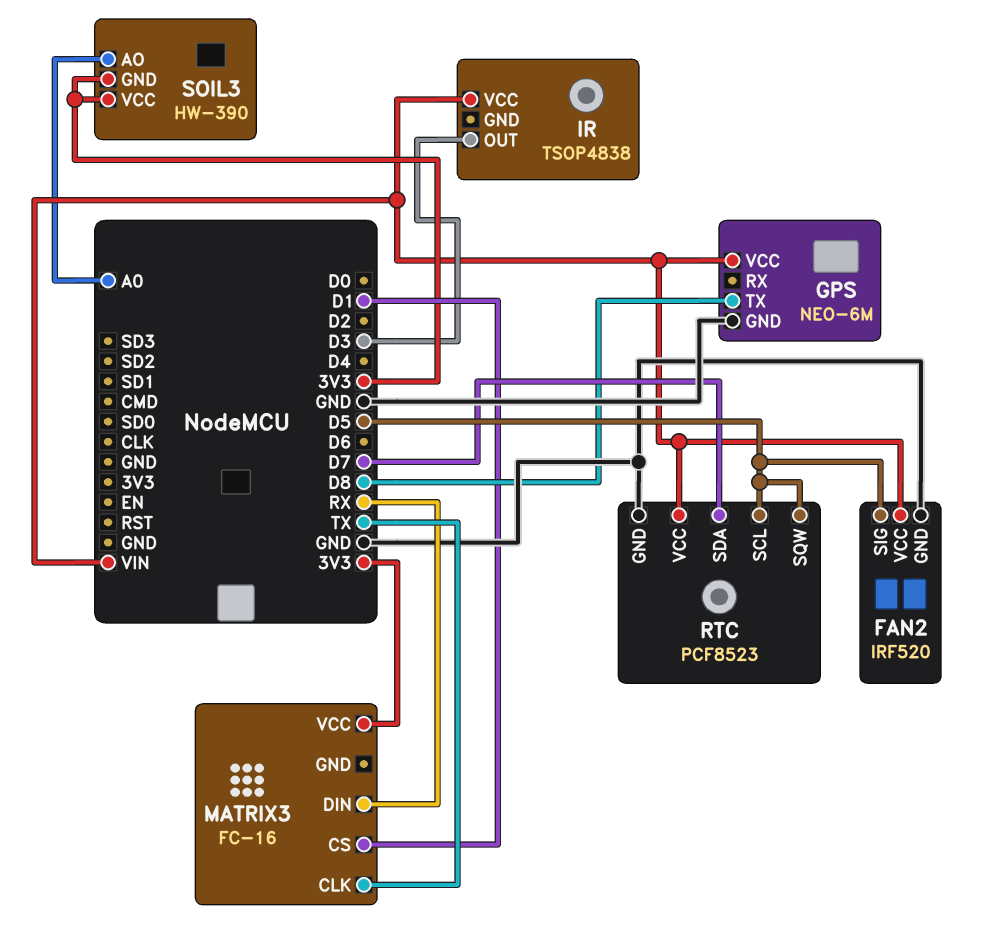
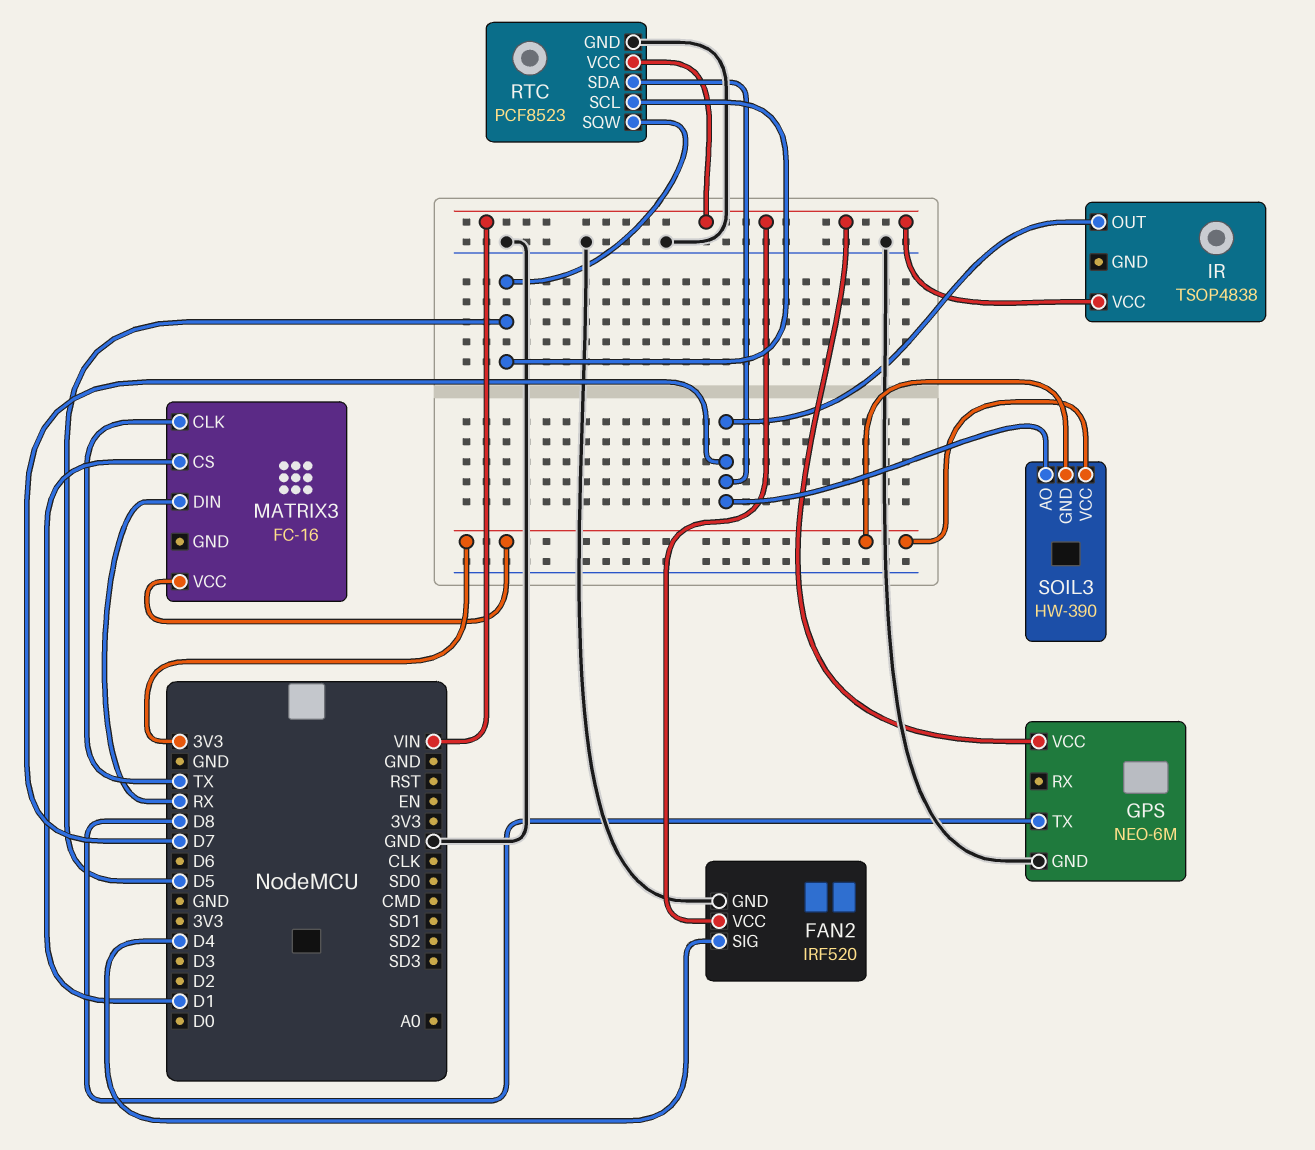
FAN2 pin SIG: D5 -> D4
IR pin OUT: D3 -> D7
SOIL3 pin AO: A0 -> D7

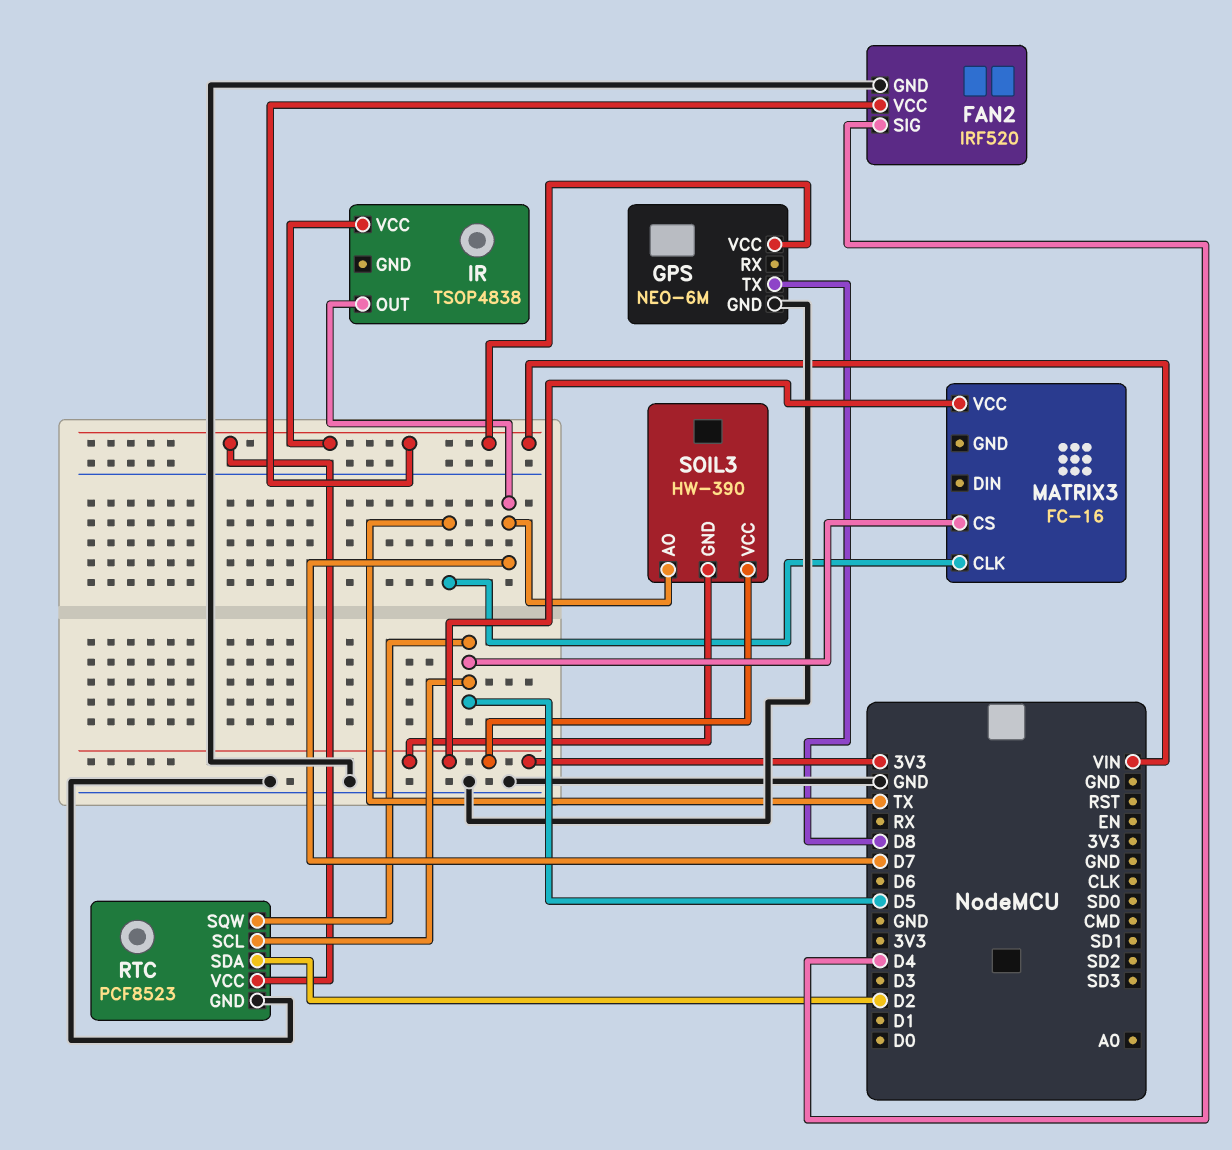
MATRIX3 pin CS: D1 -> D5
MATRIX3 pin DIN: RX -> none
RTC pin SDA: D7 -> D2

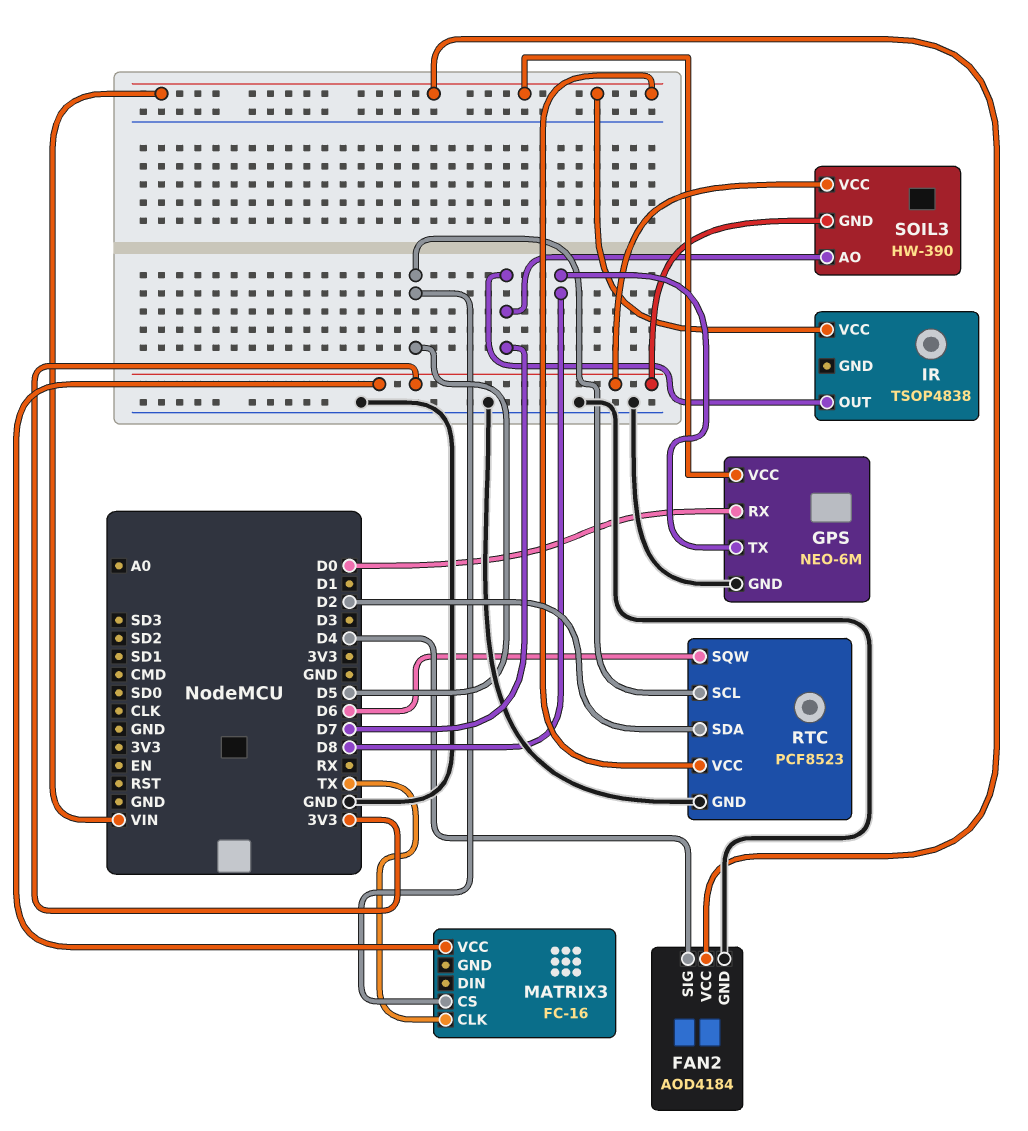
FAN2: IRF520 -> AOD4184
GPS pin RX: none -> D0
RTC pin SQW: D5 -> D6

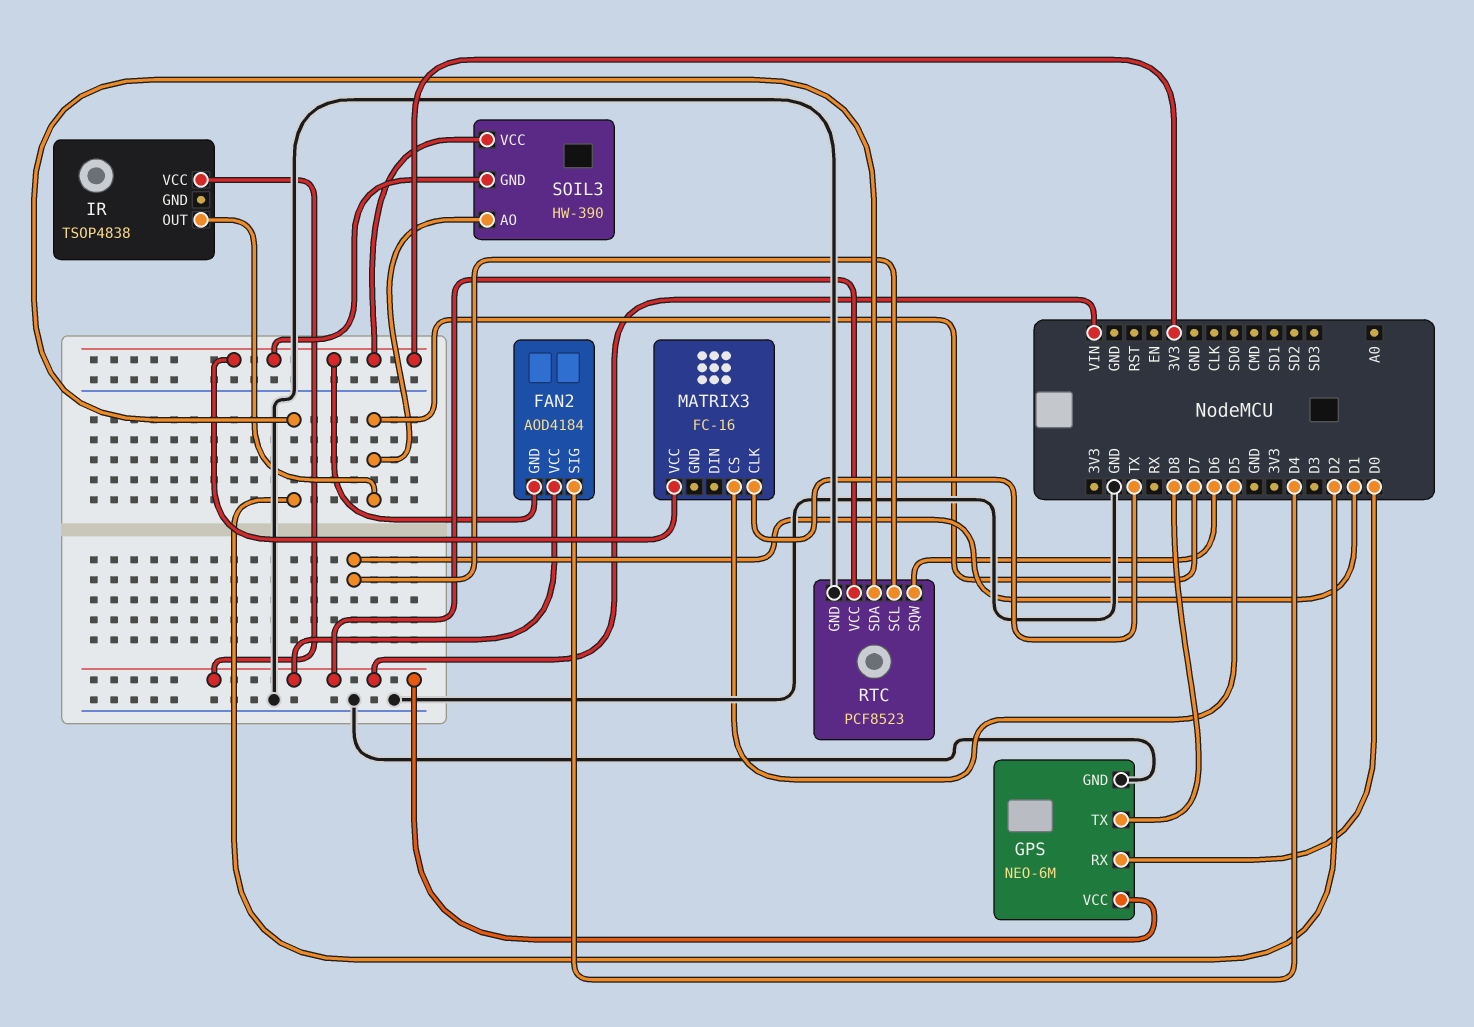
FAN2 pin GND: GND -> 3V3
RTC pin SCL: D5 -> D1

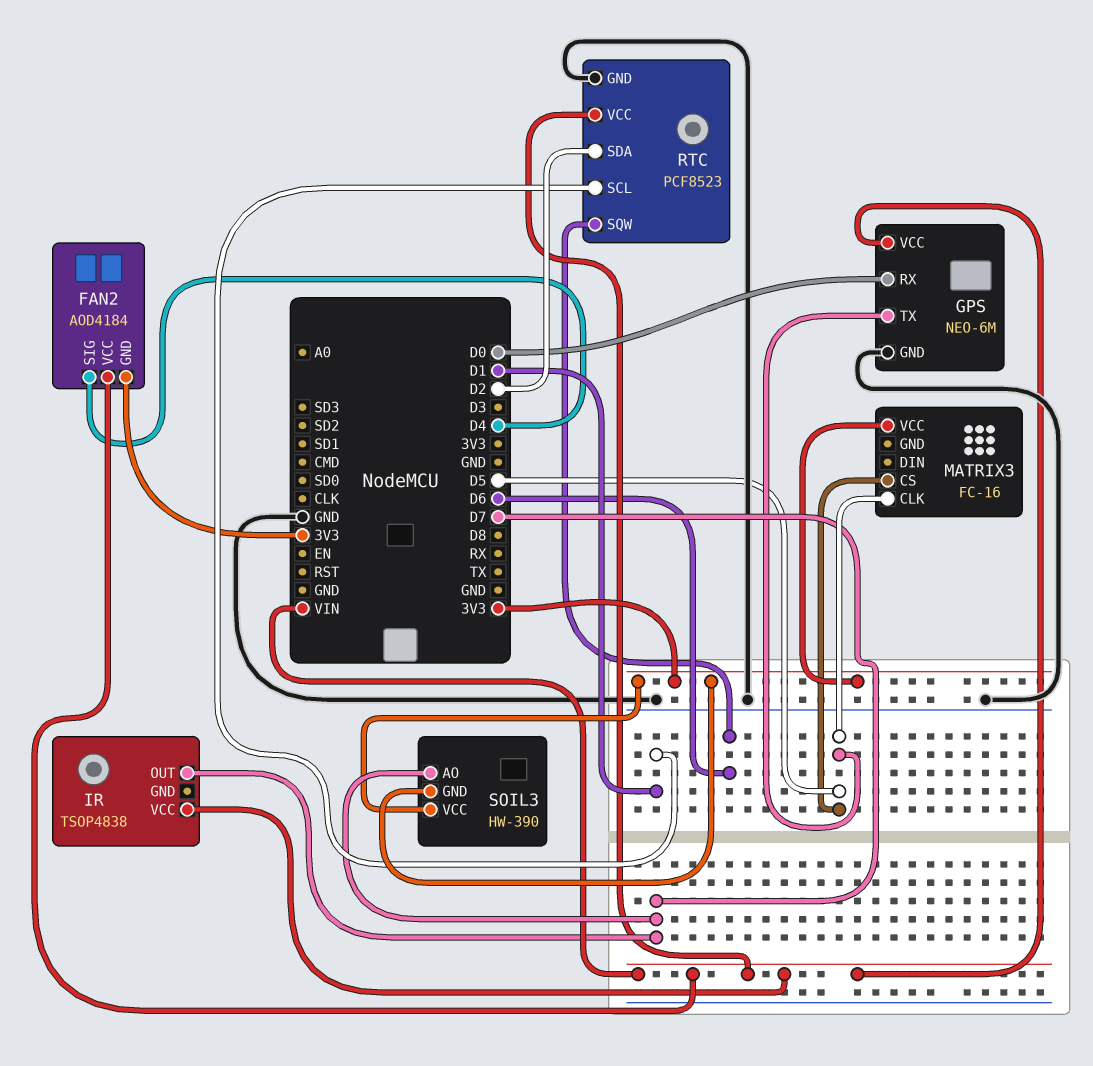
GPS pin TX: D8 -> D5
MATRIX3 pin CLK: TX -> D5

